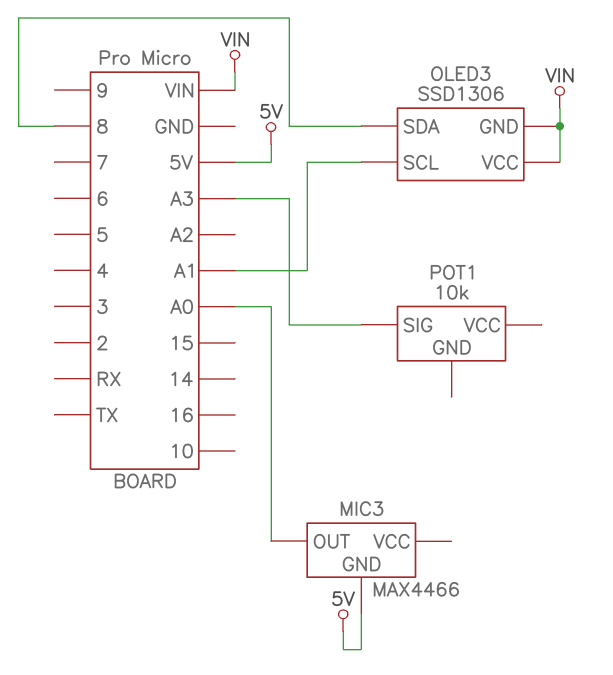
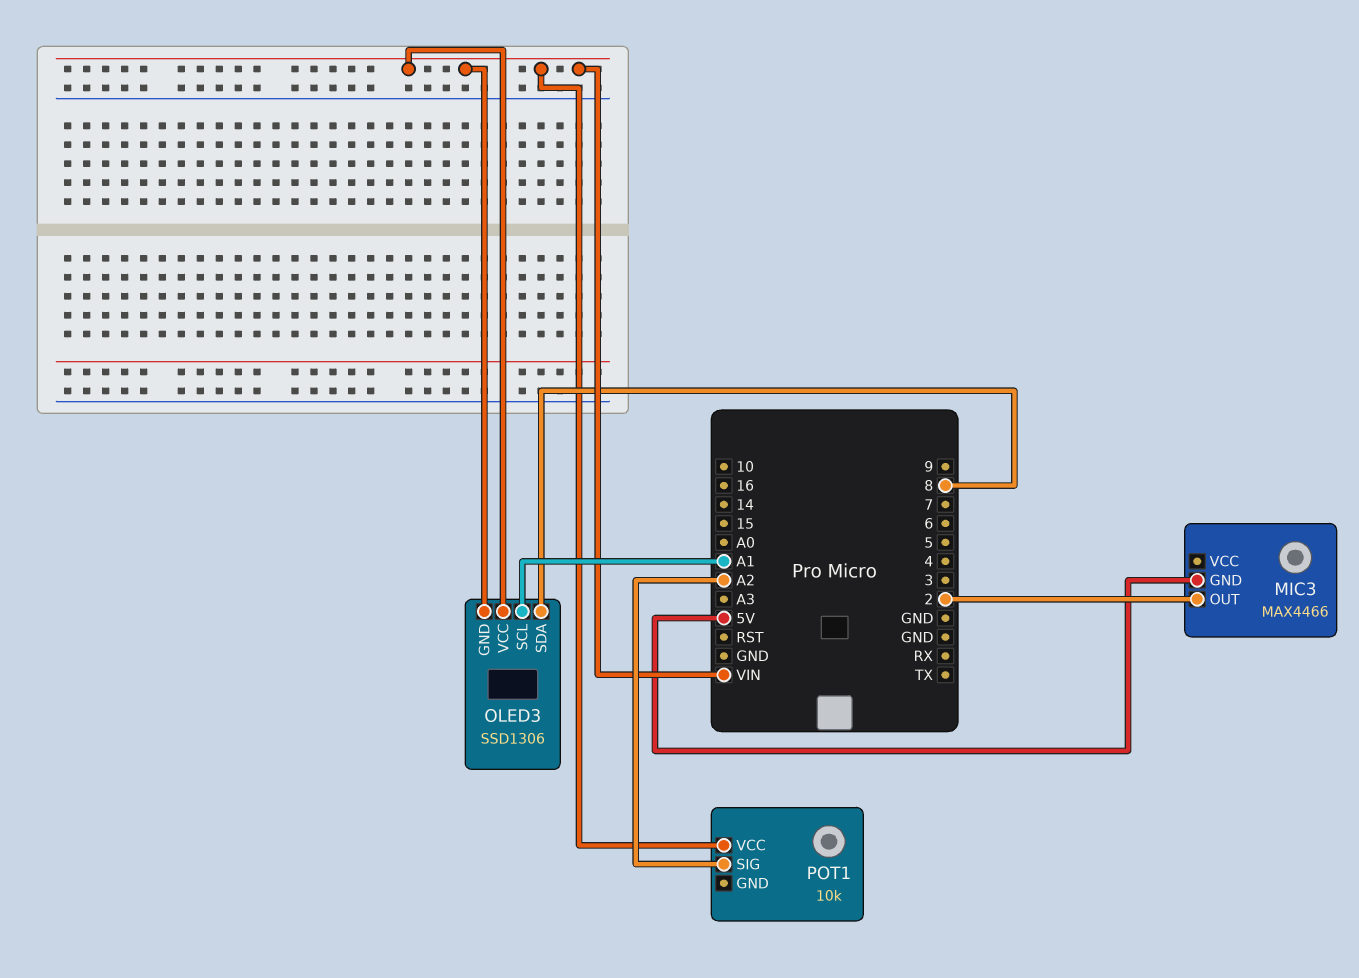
MIC3 pin OUT: A0 -> 2
POT1 pin SIG: A3 -> A2
POT1 pin VCC: none -> VIN

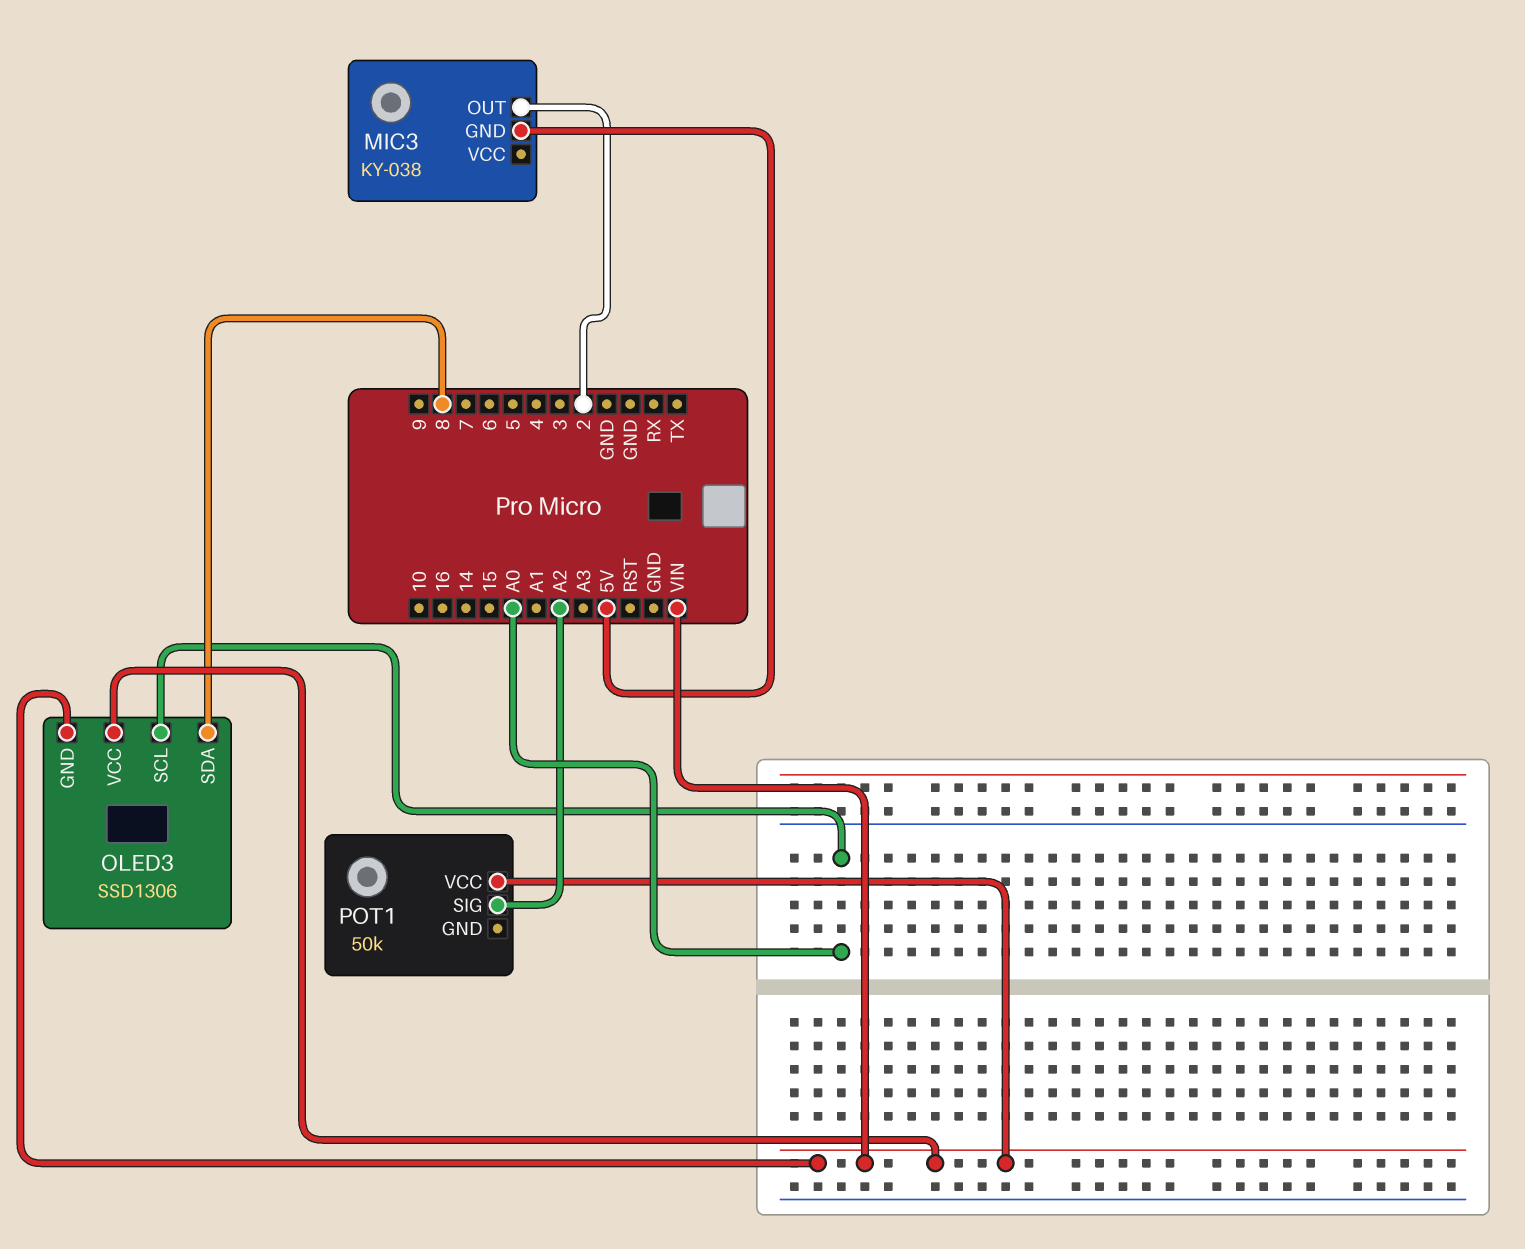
MIC3: MAX4466 -> KY-038
OLED3 pin SCL: A1 -> A0
POT1: 10k -> 50k

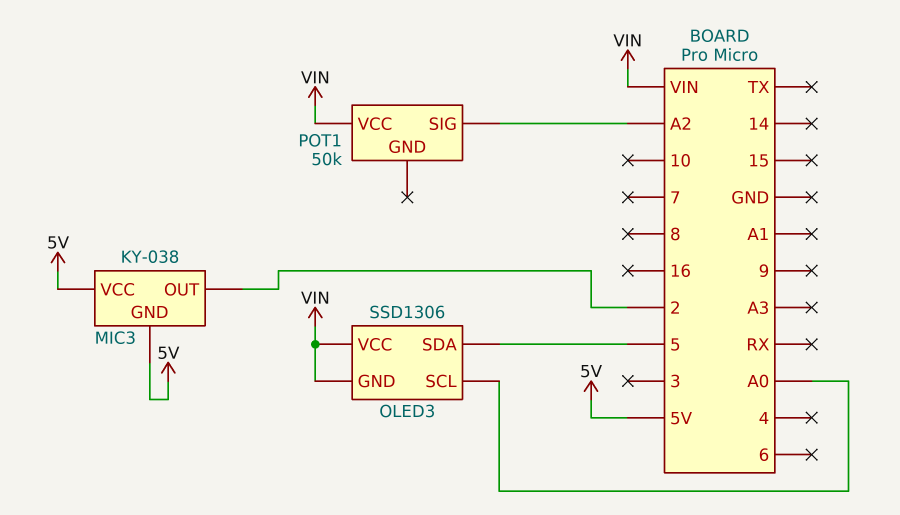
MIC3 pin VCC: none -> 5V
OLED3 pin SDA: 8 -> 5

